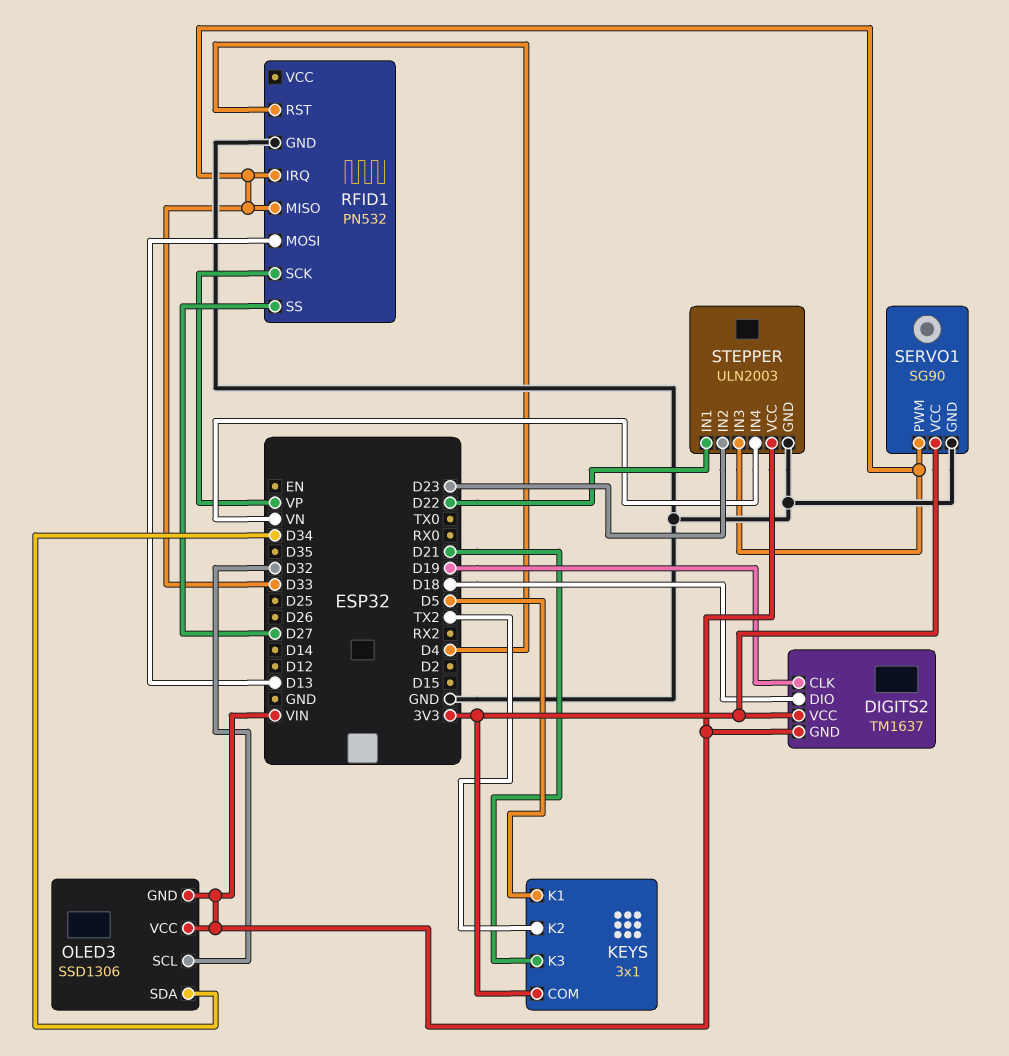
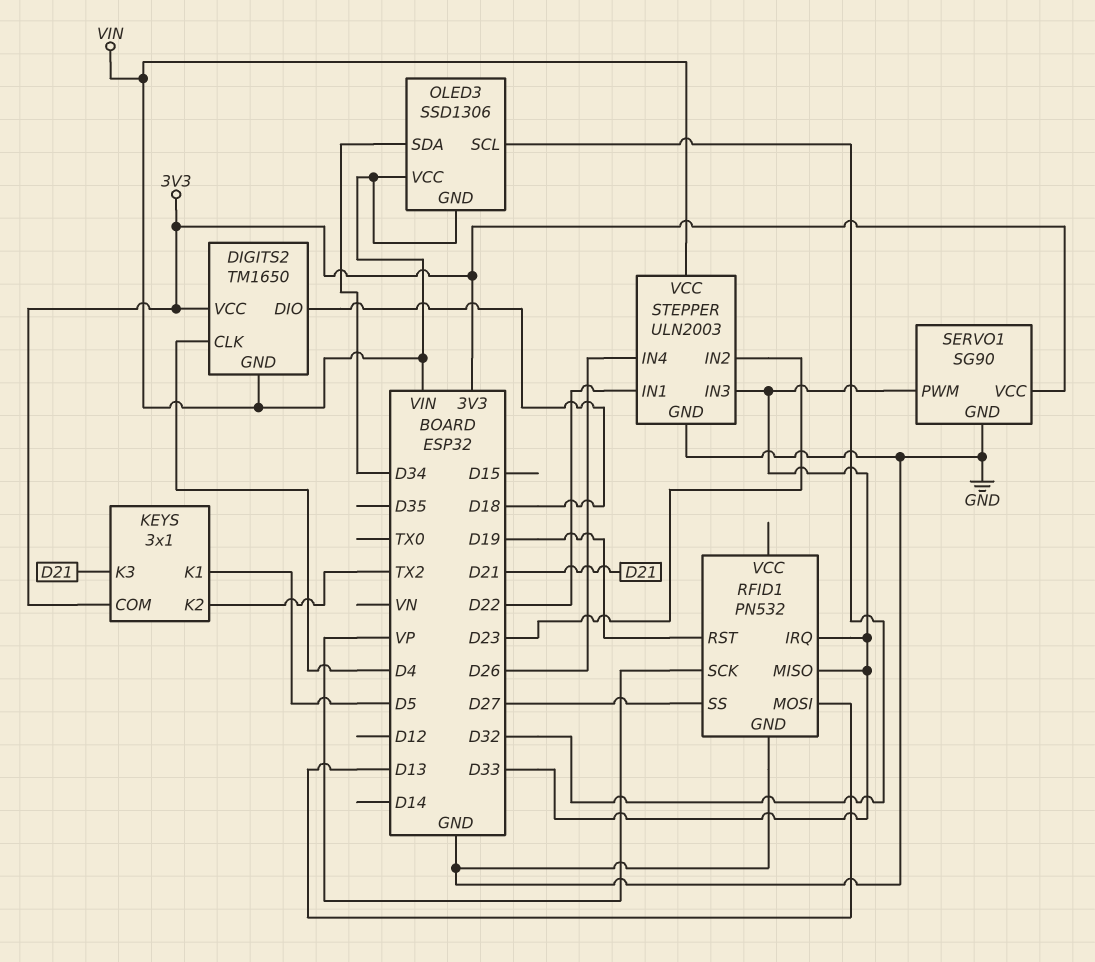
DIGITS2: TM1637 -> TM1650
DIGITS2 pin CLK: D19 -> D4
RFID1 pin RST: D4 -> D19
STEPPER pin IN4: VN -> D26

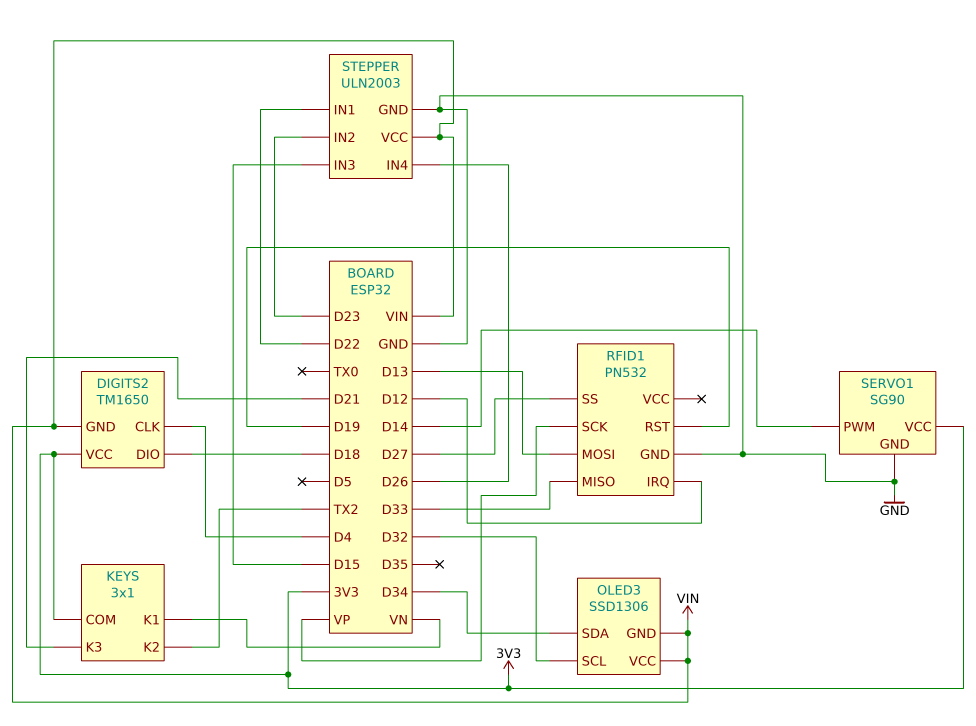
KEYS pin K1: D5 -> VN
RFID1 pin IRQ: D33 -> D12
SERVO1 pin PWM: D33 -> D14
STEPPER pin IN3: D33 -> D15

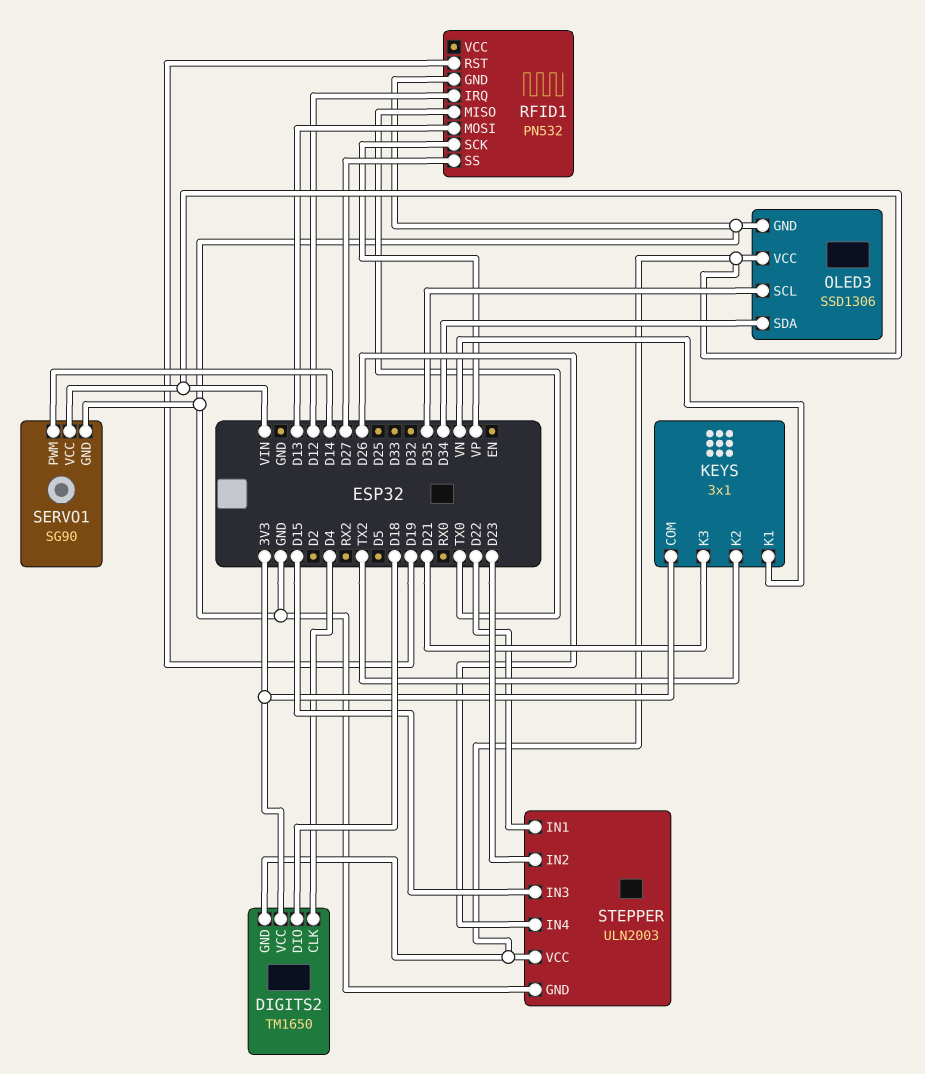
OLED3 pin GND: VIN -> GND
OLED3 pin SCL: D32 -> D35
RFID1 pin MISO: D33 -> TX0
SERVO1 pin VCC: 3V3 -> VIN

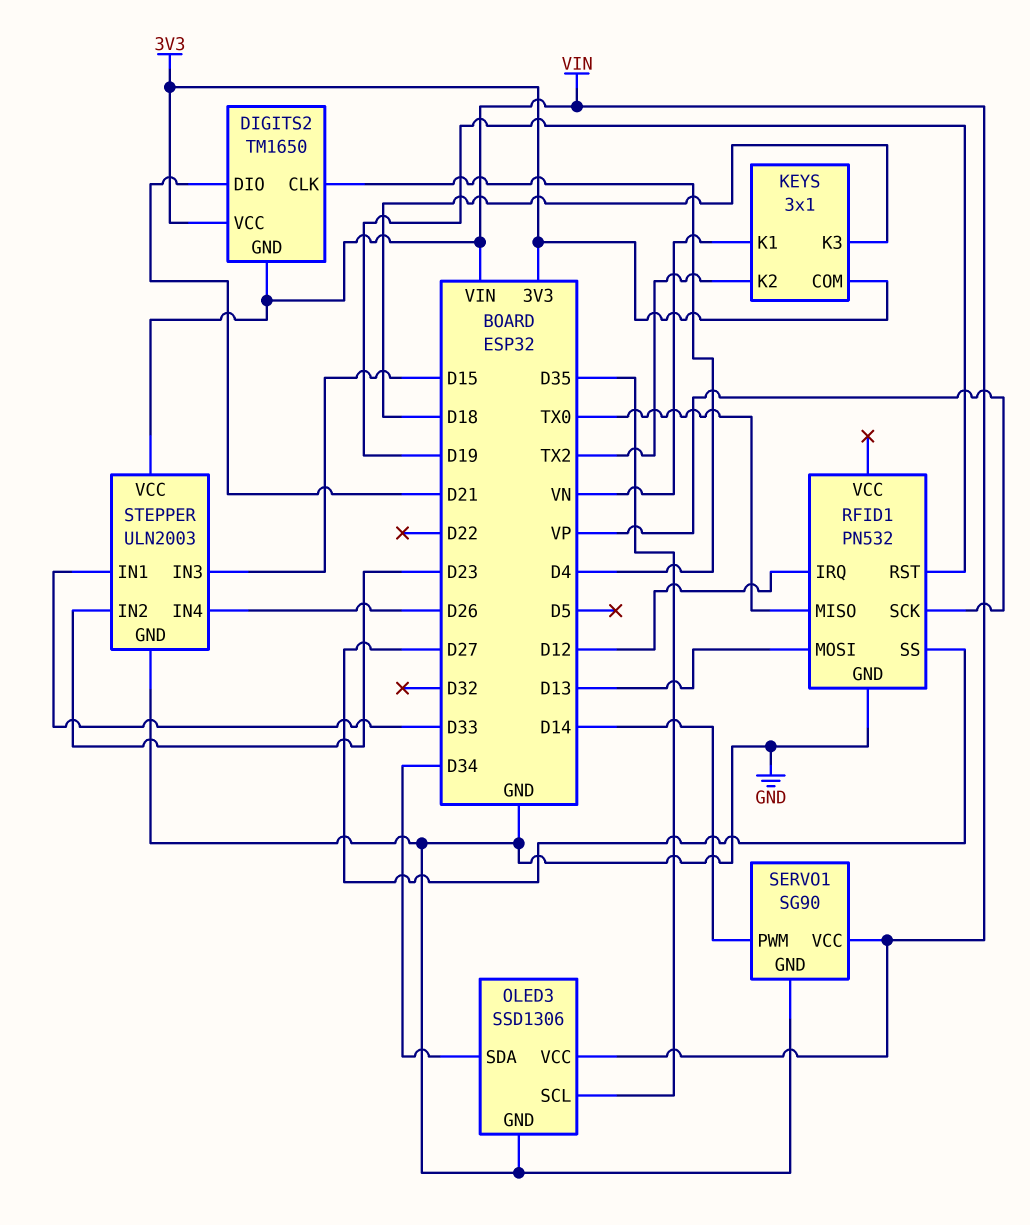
DIGITS2 pin DIO: D18 -> D21
KEYS pin K3: D21 -> D18
STEPPER pin IN1: D22 -> D33

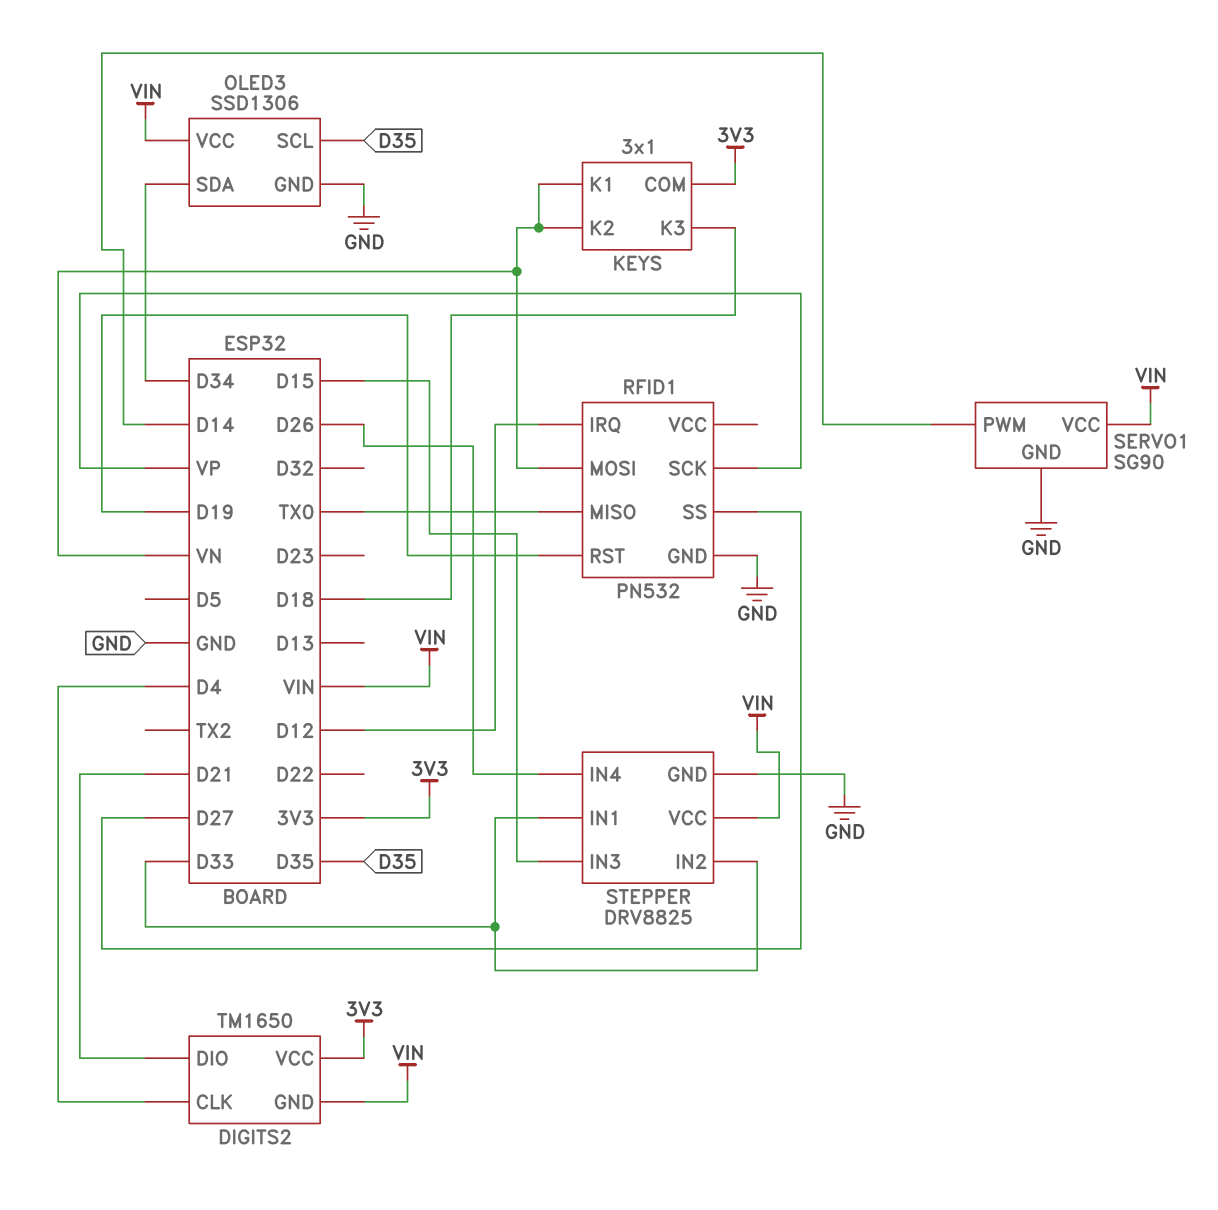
KEYS pin K2: TX2 -> VN
RFID1 pin MOSI: D13 -> VN
STEPPER: ULN2003 -> DRV8825
STEPPER pin IN2: D23 -> D33

